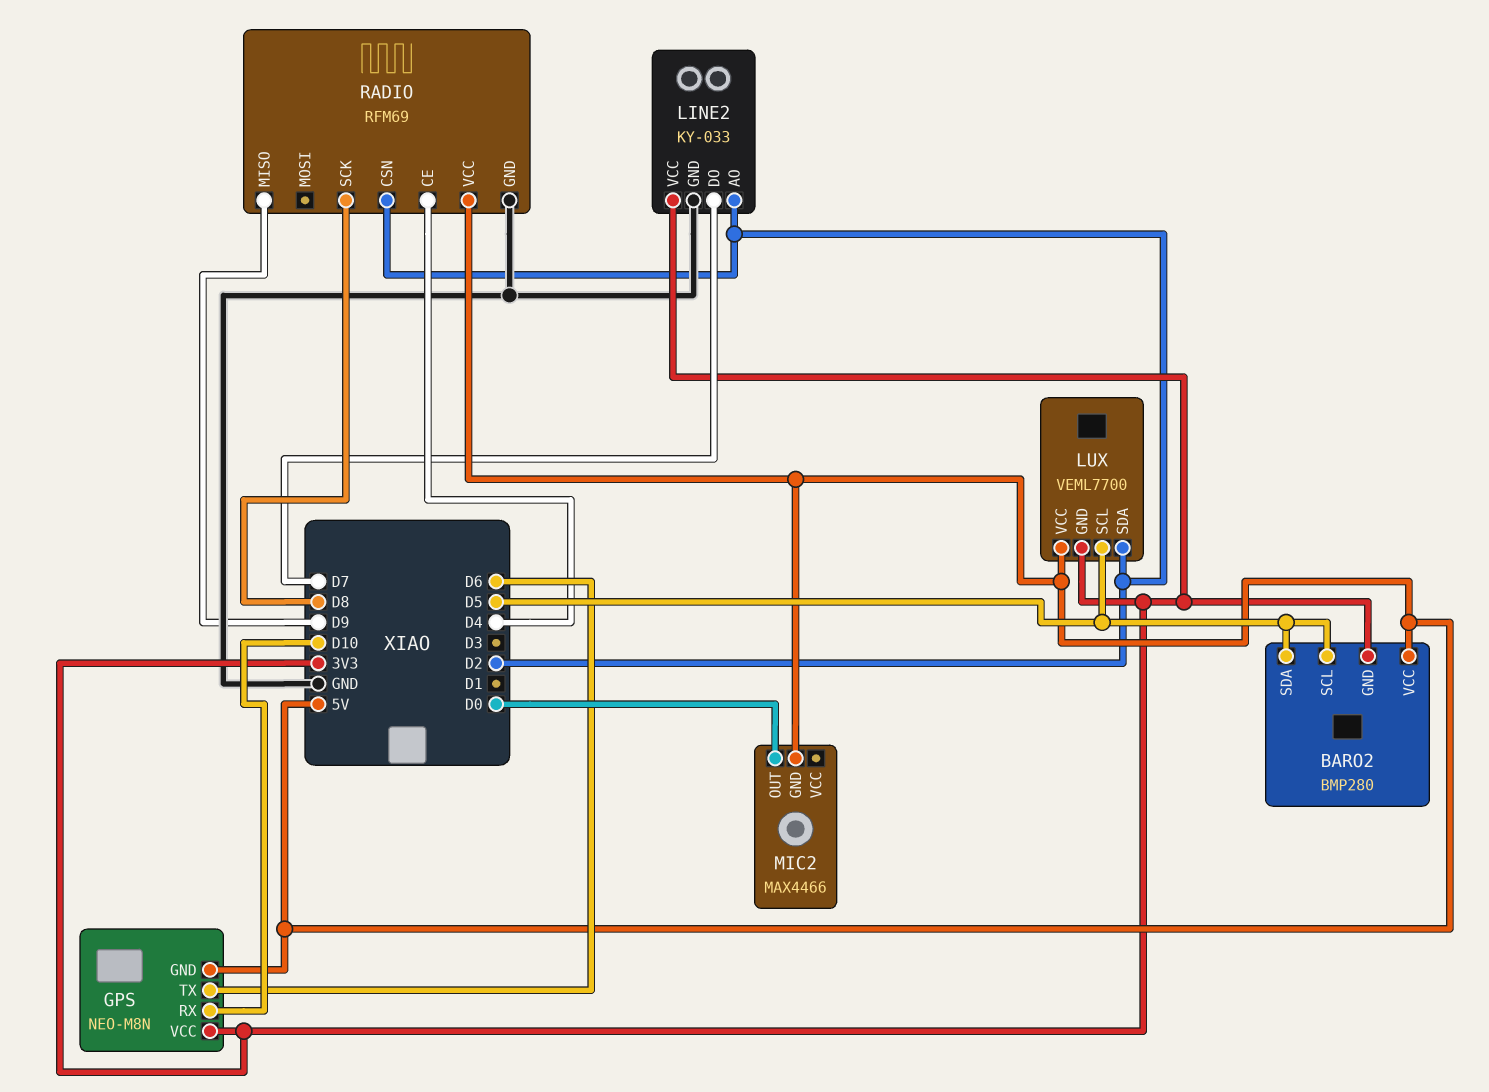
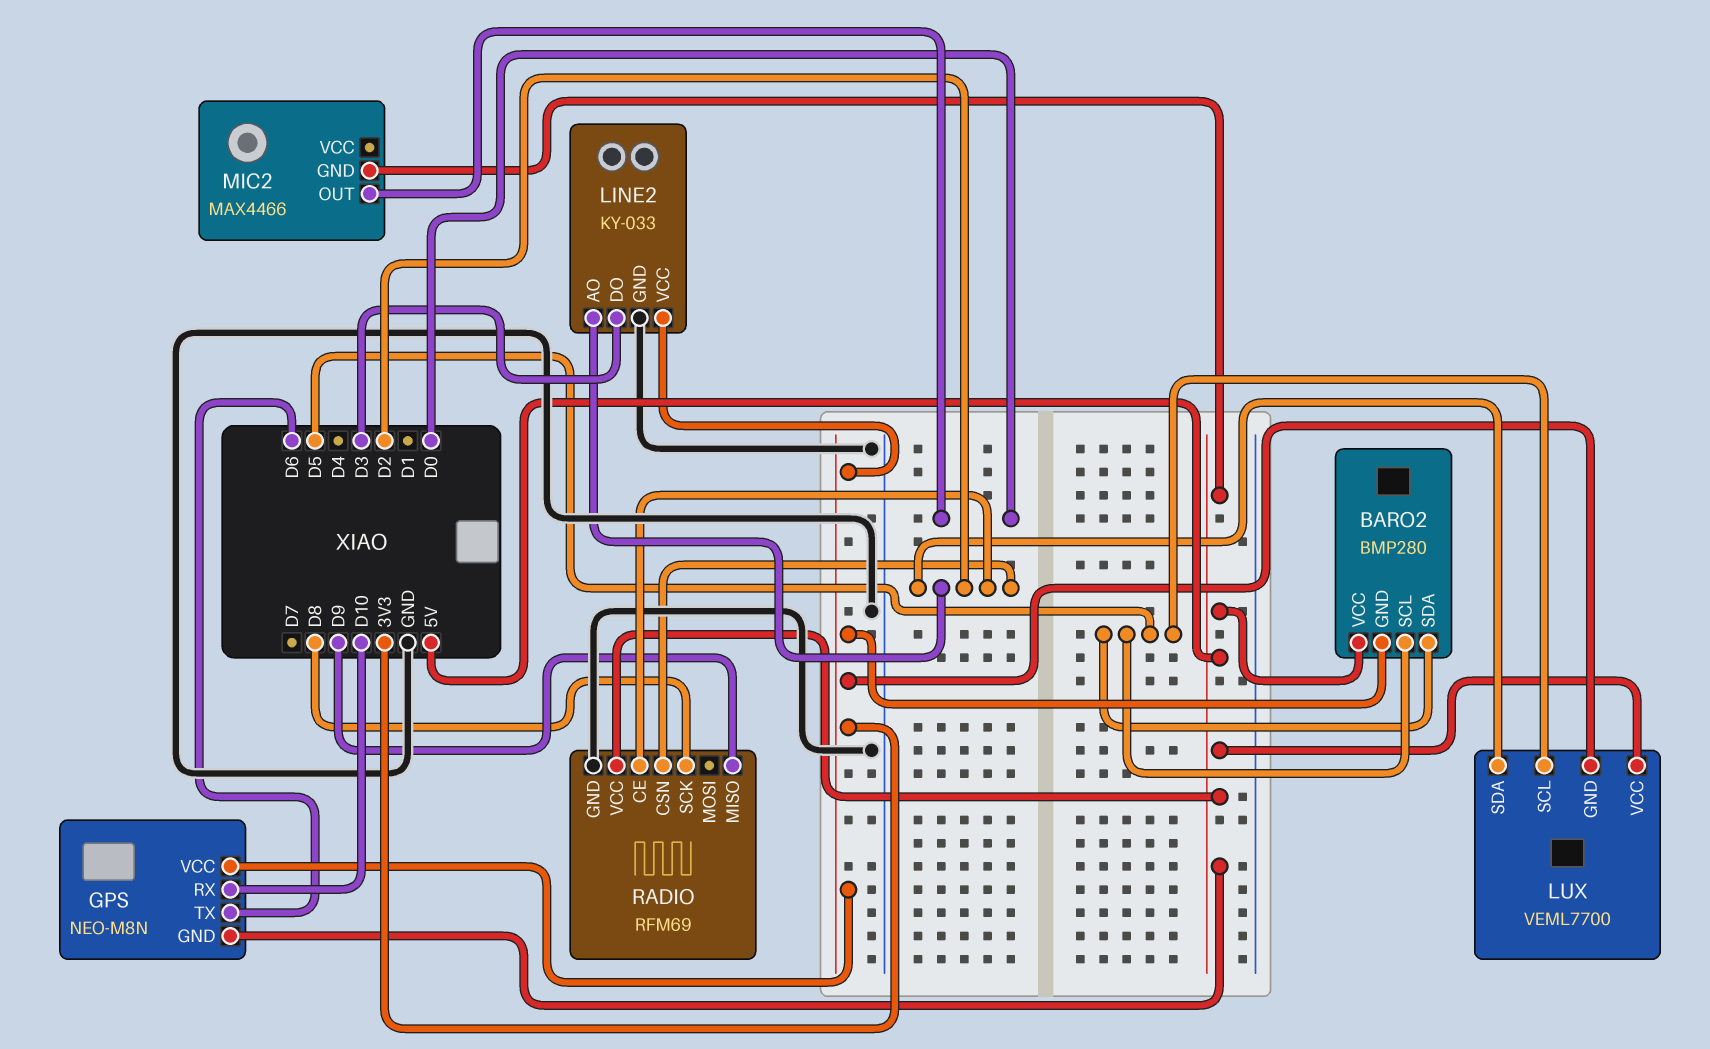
LINE2 pin DO: D7 -> D3
RADIO pin CE: D4 -> D2

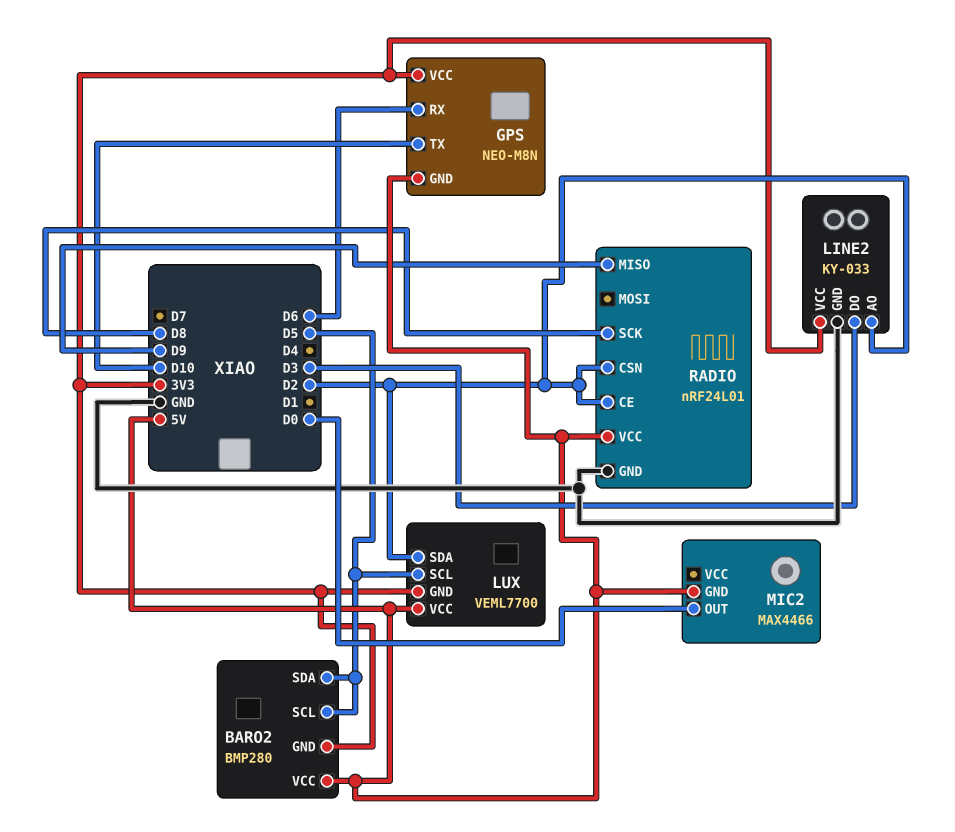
GPS pin RX: D10 -> D6
GPS pin TX: D6 -> D10
RADIO: RFM69 -> nRF24L01

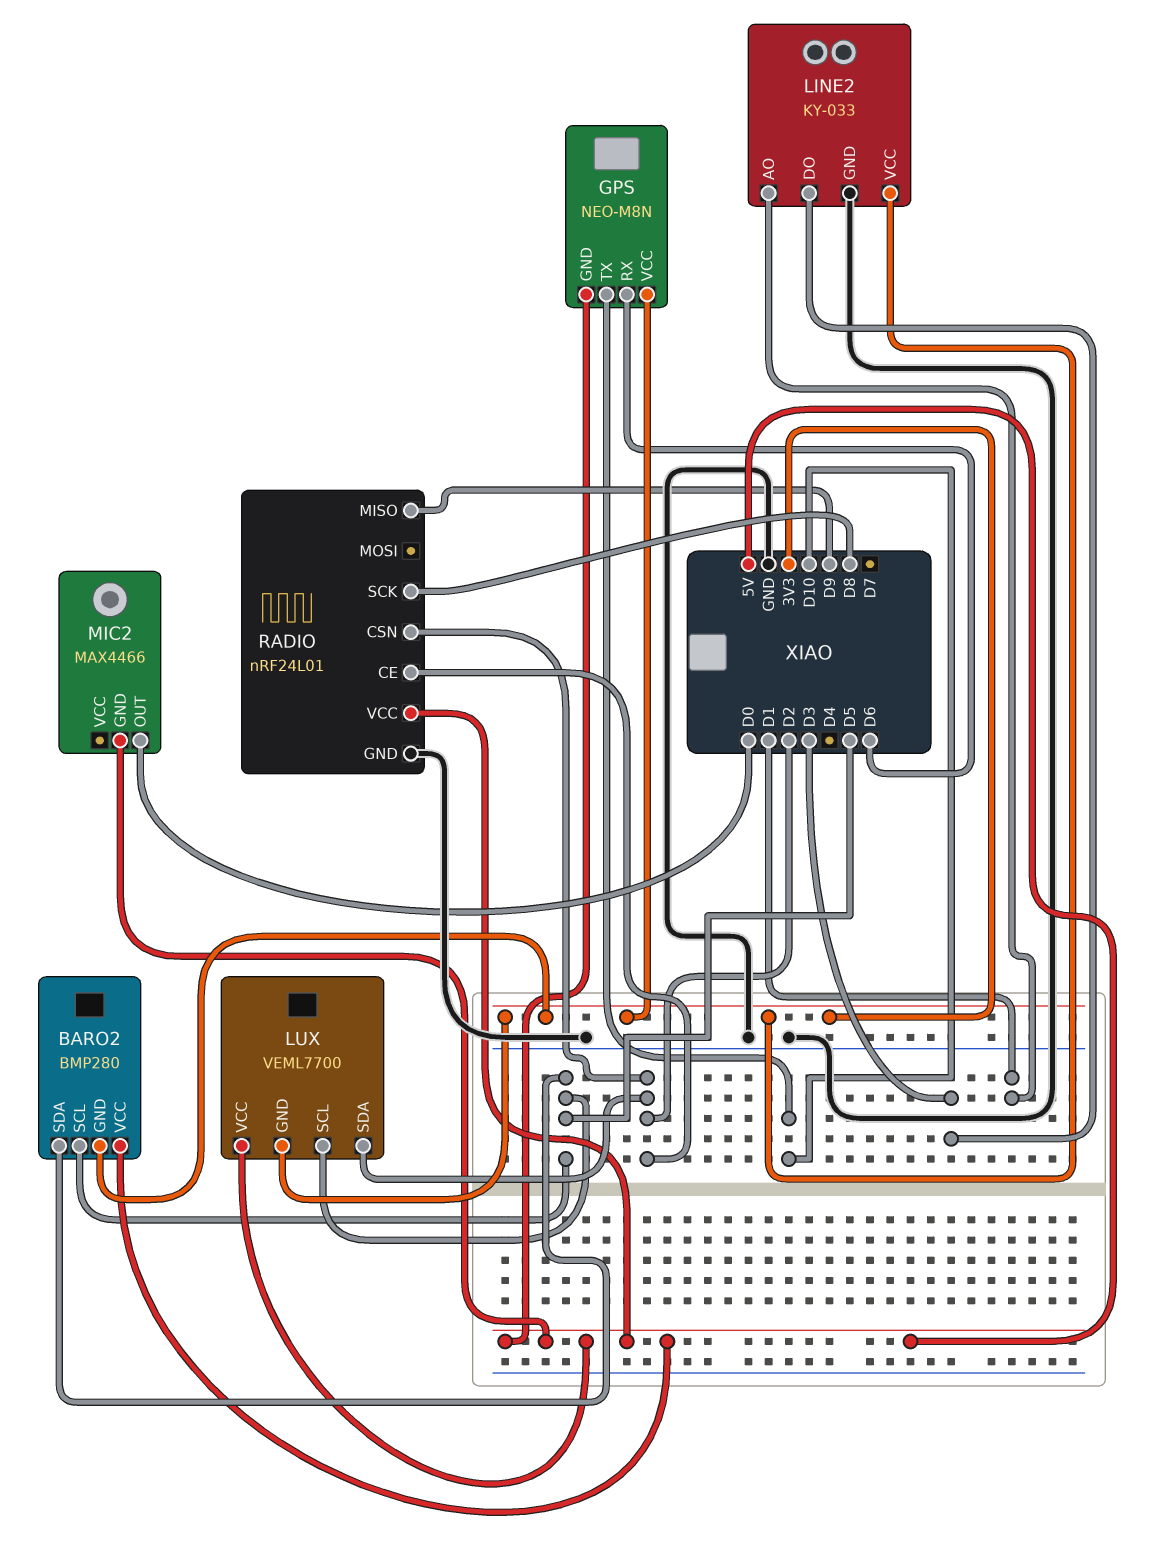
LINE2 pin AO: D2 -> D1

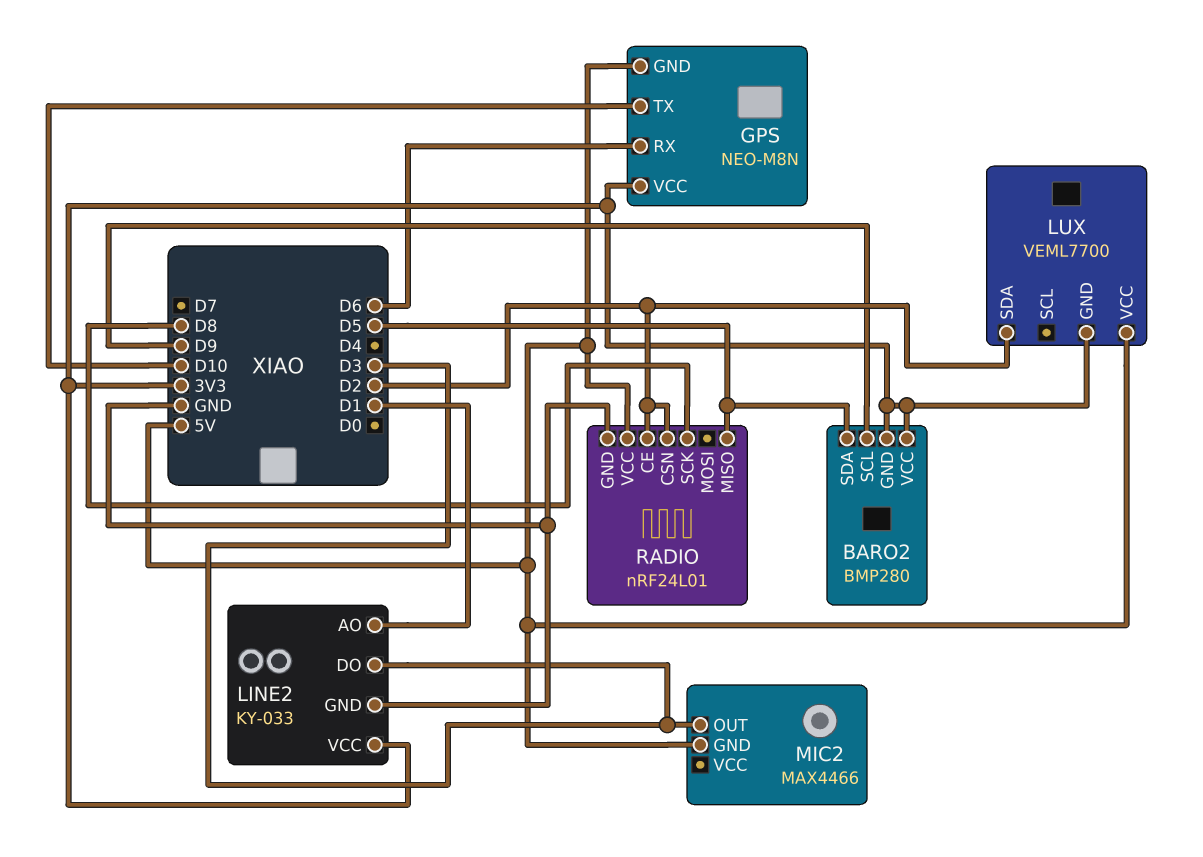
BARO2 pin SCL: D5 -> D9
BARO2 pin VCC: 5V -> 3V3
LUX pin SCL: D5 -> none
MIC2 pin OUT: D0 -> D3
RADIO pin MISO: D9 -> D5

